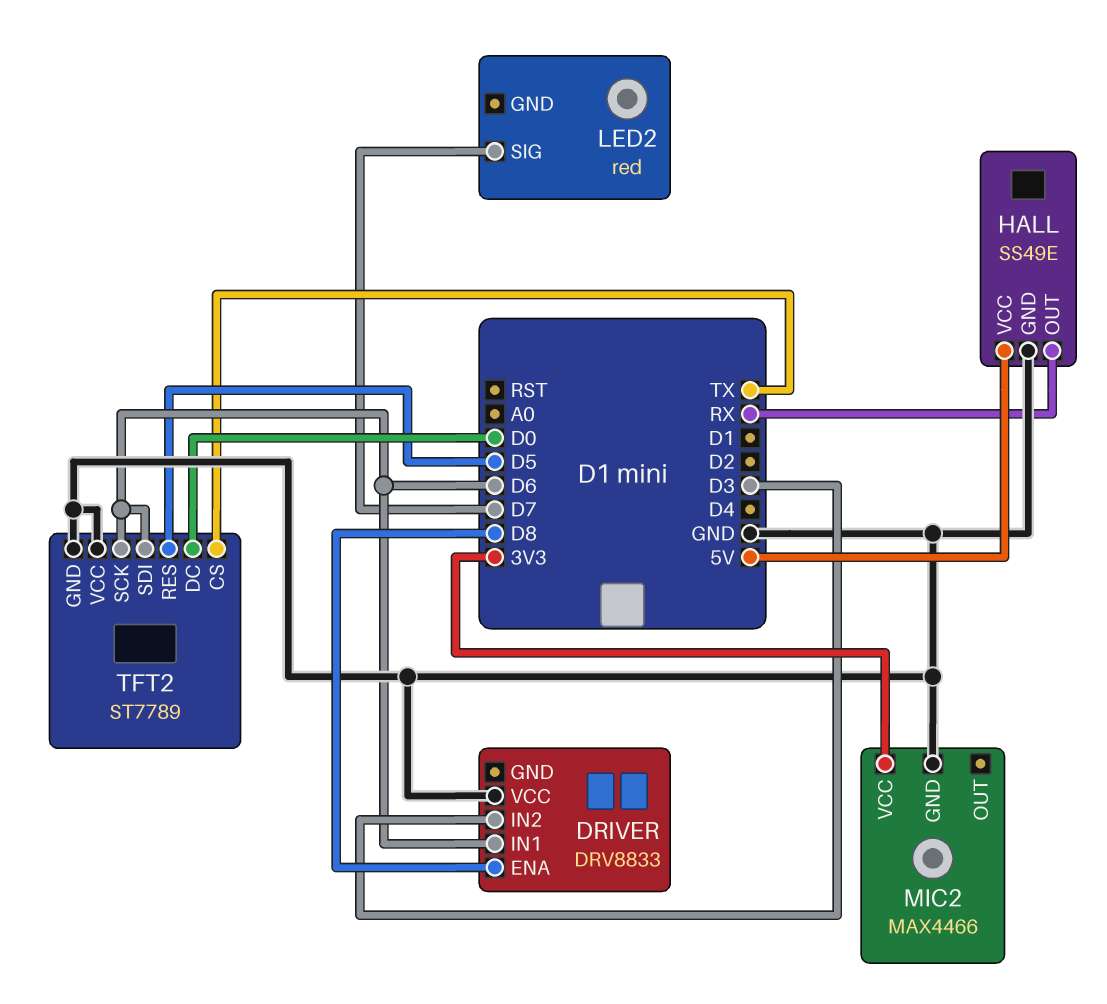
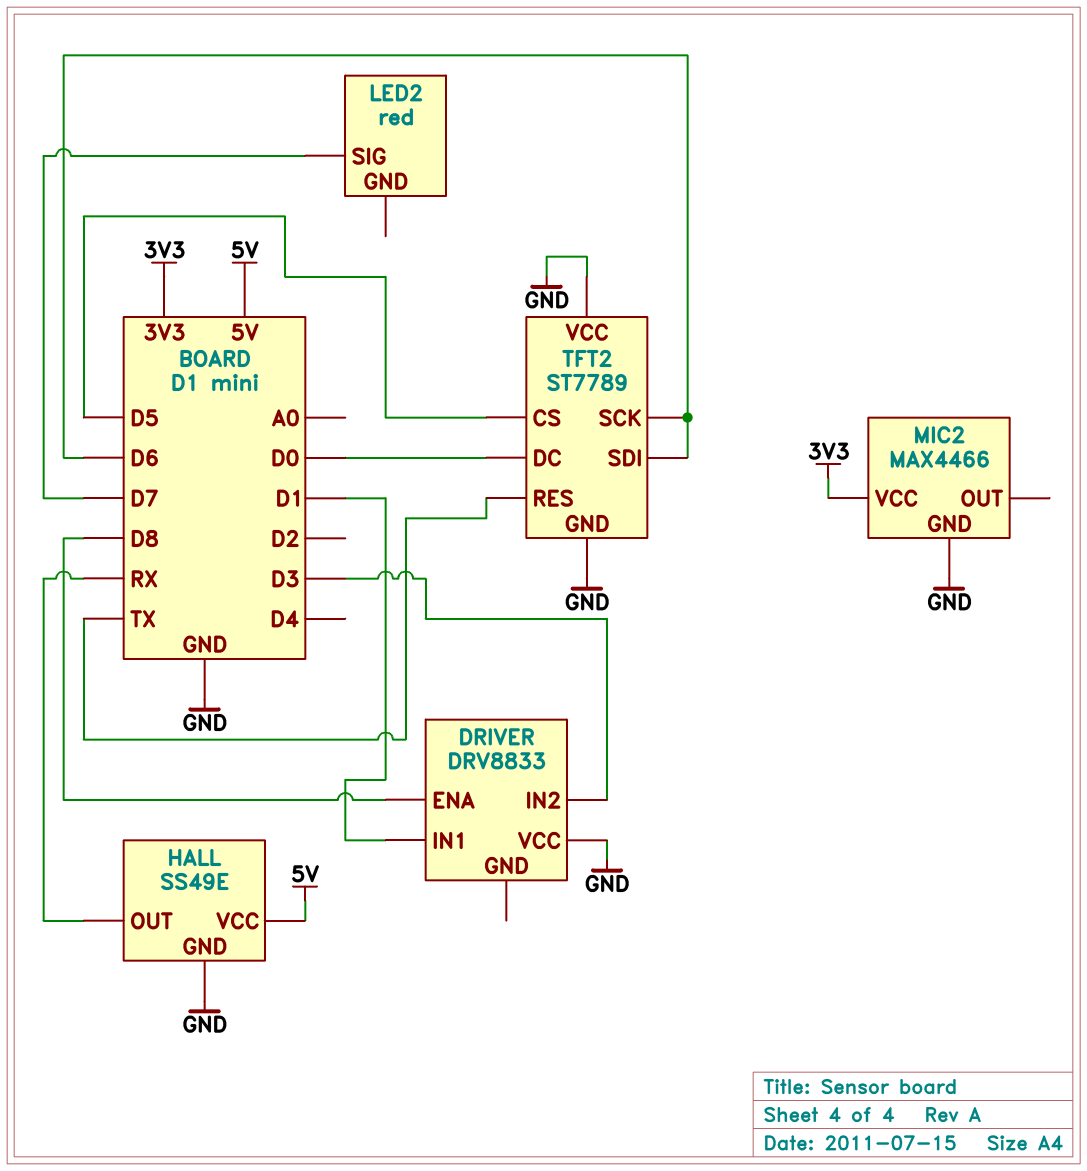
DRIVER pin IN1: D6 -> D1
TFT2 pin CS: TX -> D5
TFT2 pin RES: D5 -> TX

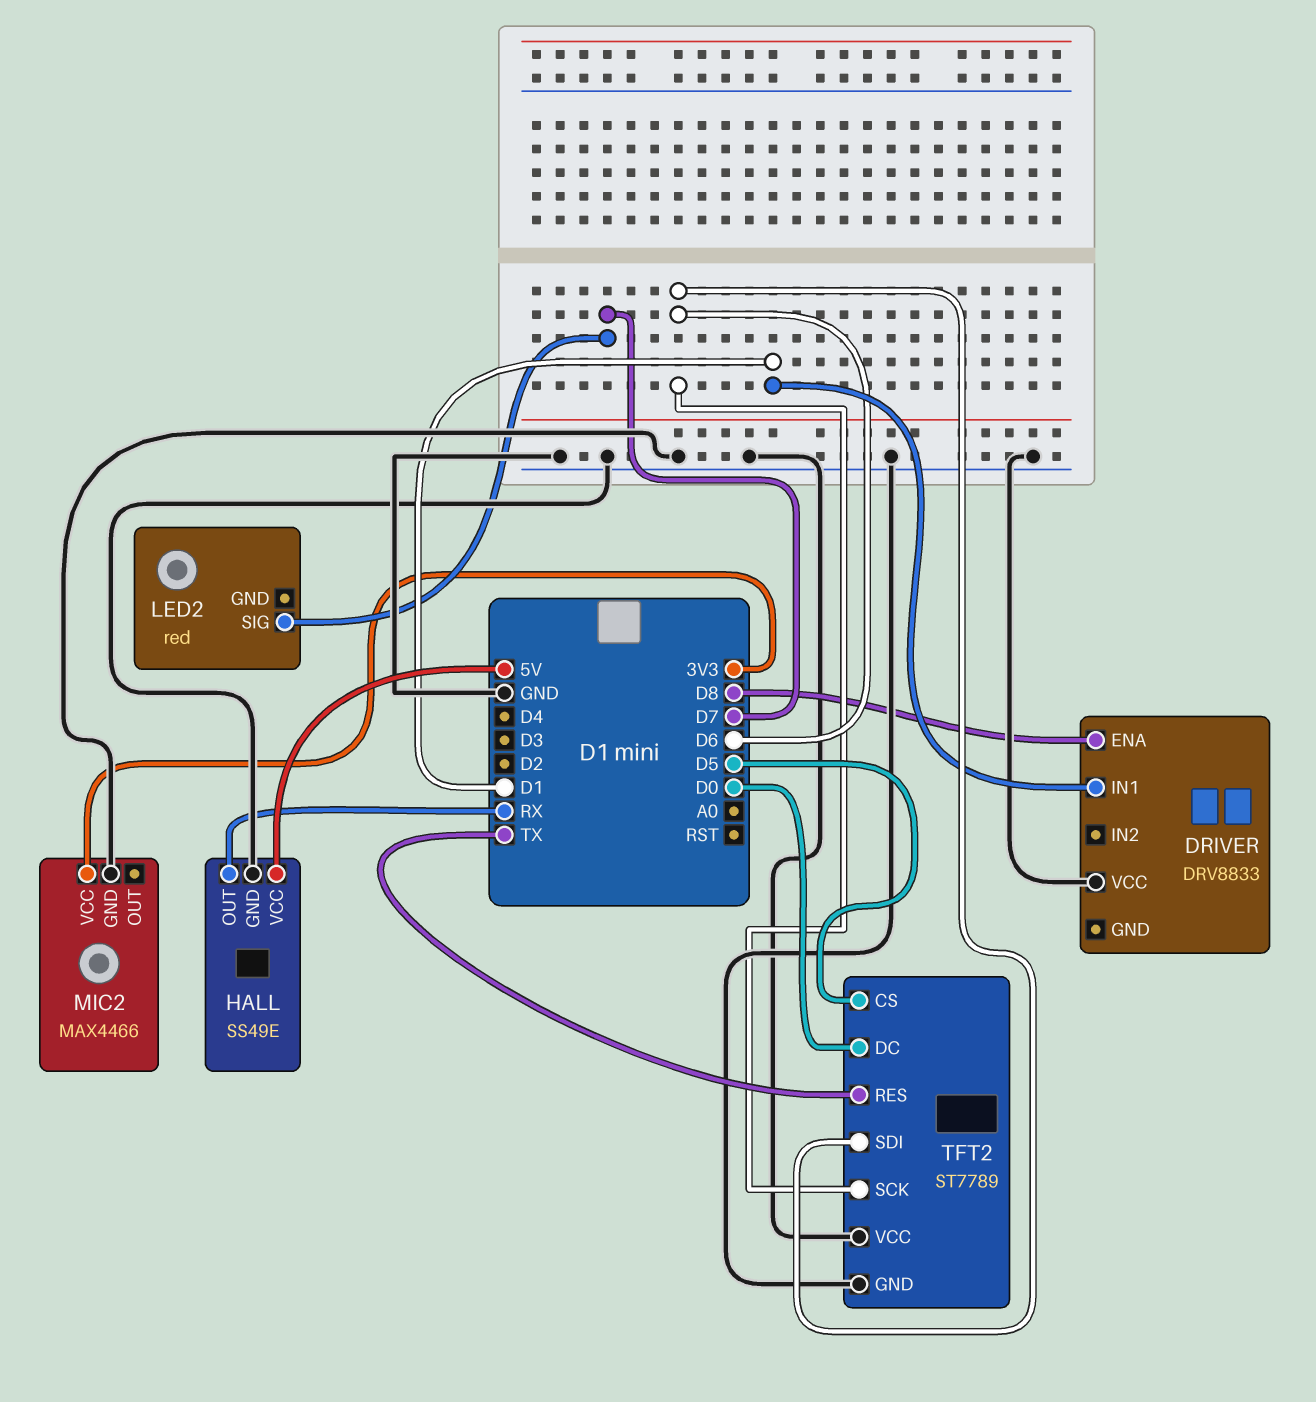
DRIVER pin IN2: D3 -> none

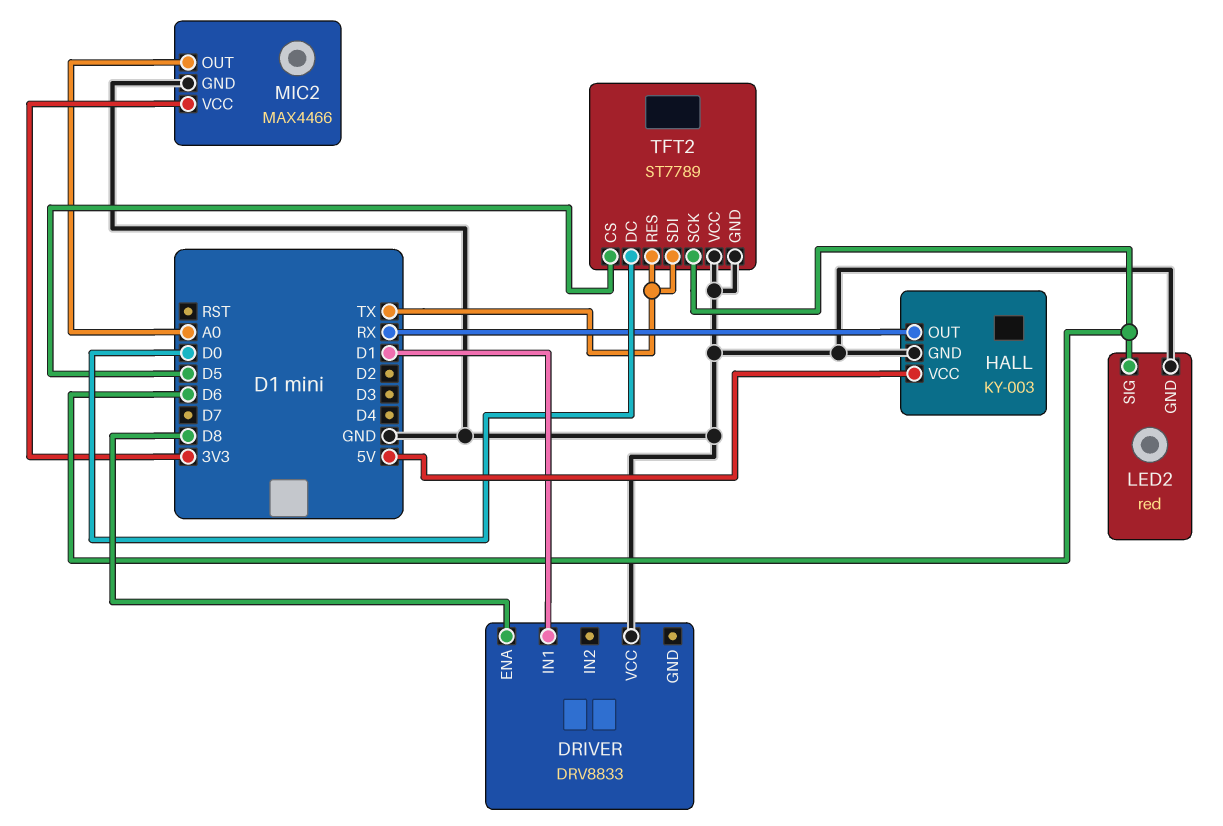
HALL: SS49E -> KY-003
LED2 pin GND: none -> GND
LED2 pin SIG: D7 -> D6
MIC2 pin OUT: none -> A0
TFT2 pin SDI: D6 -> TX

